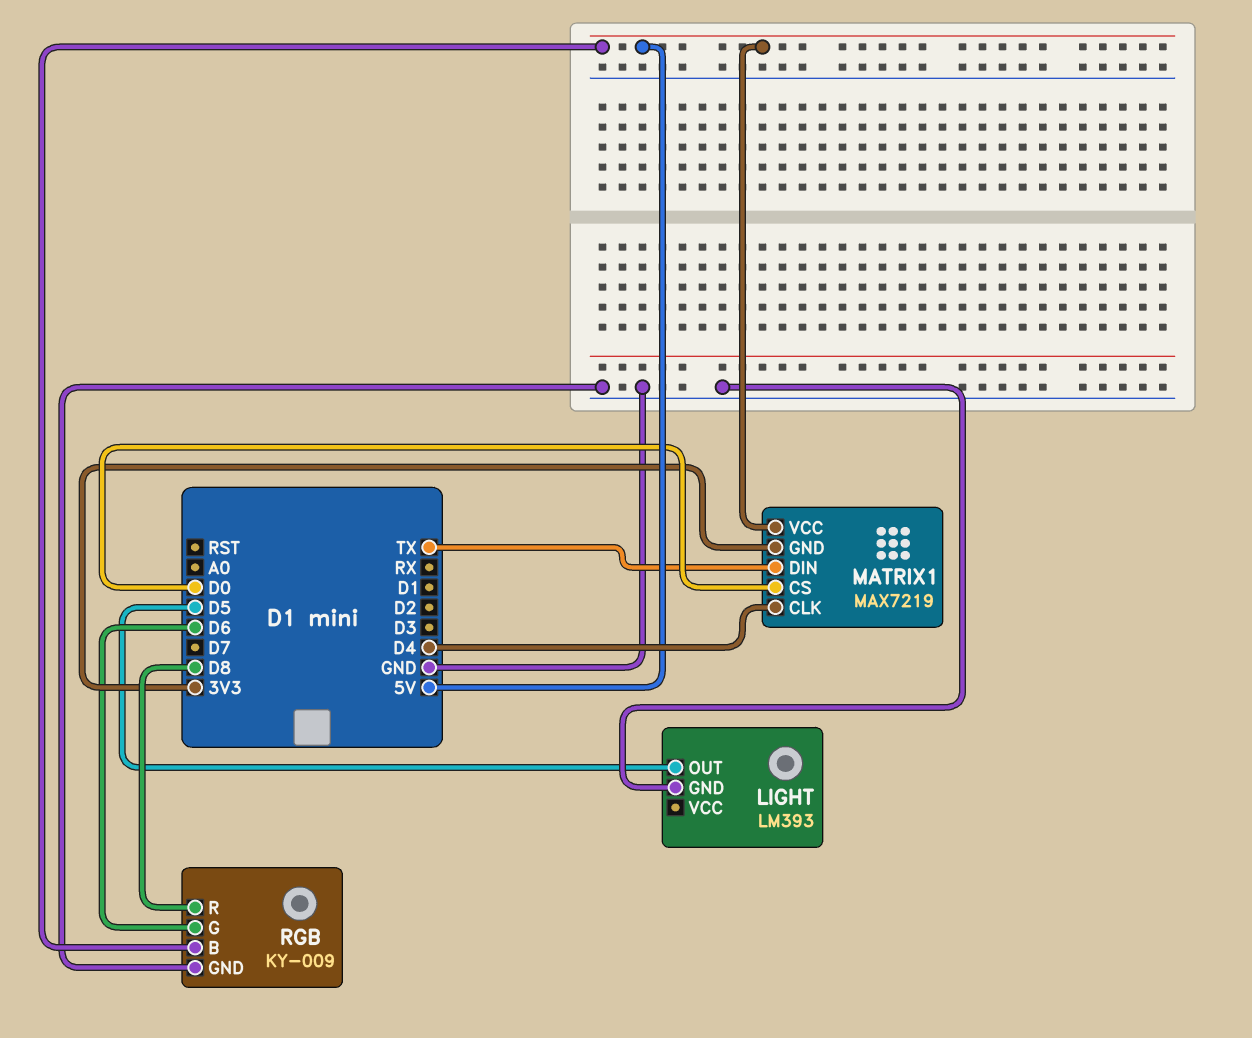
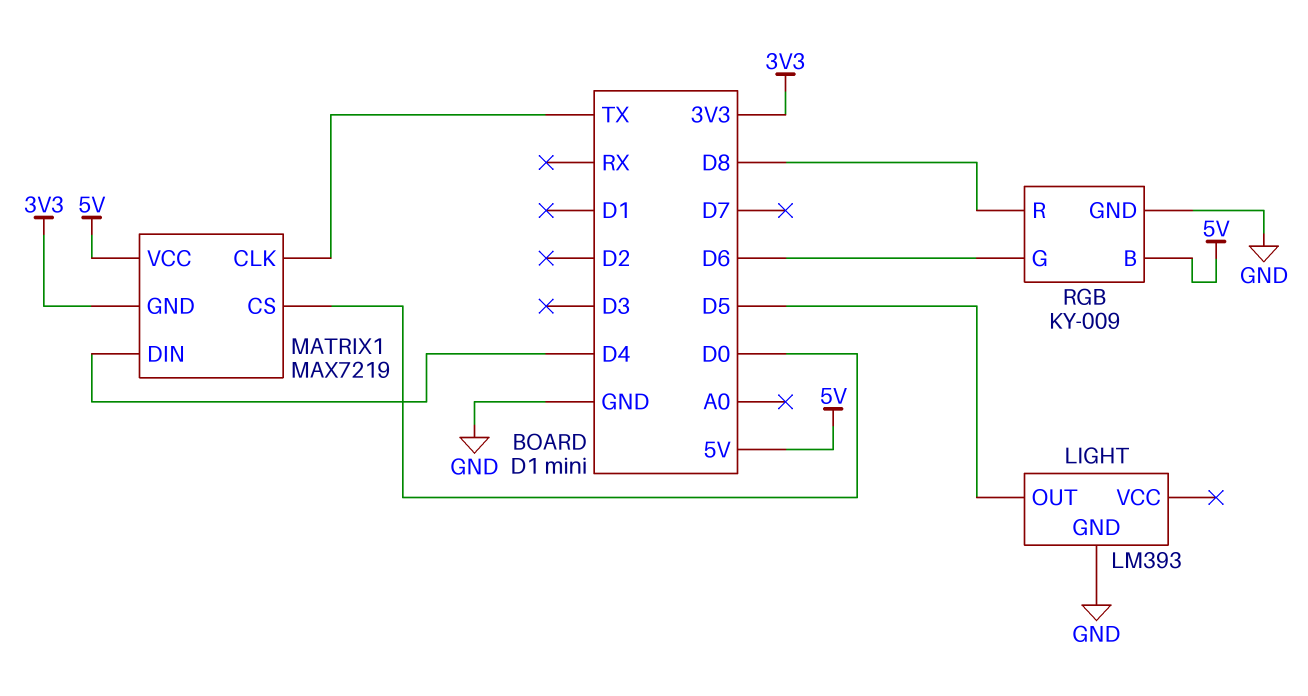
MATRIX1 pin CLK: D4 -> TX
MATRIX1 pin DIN: TX -> D4

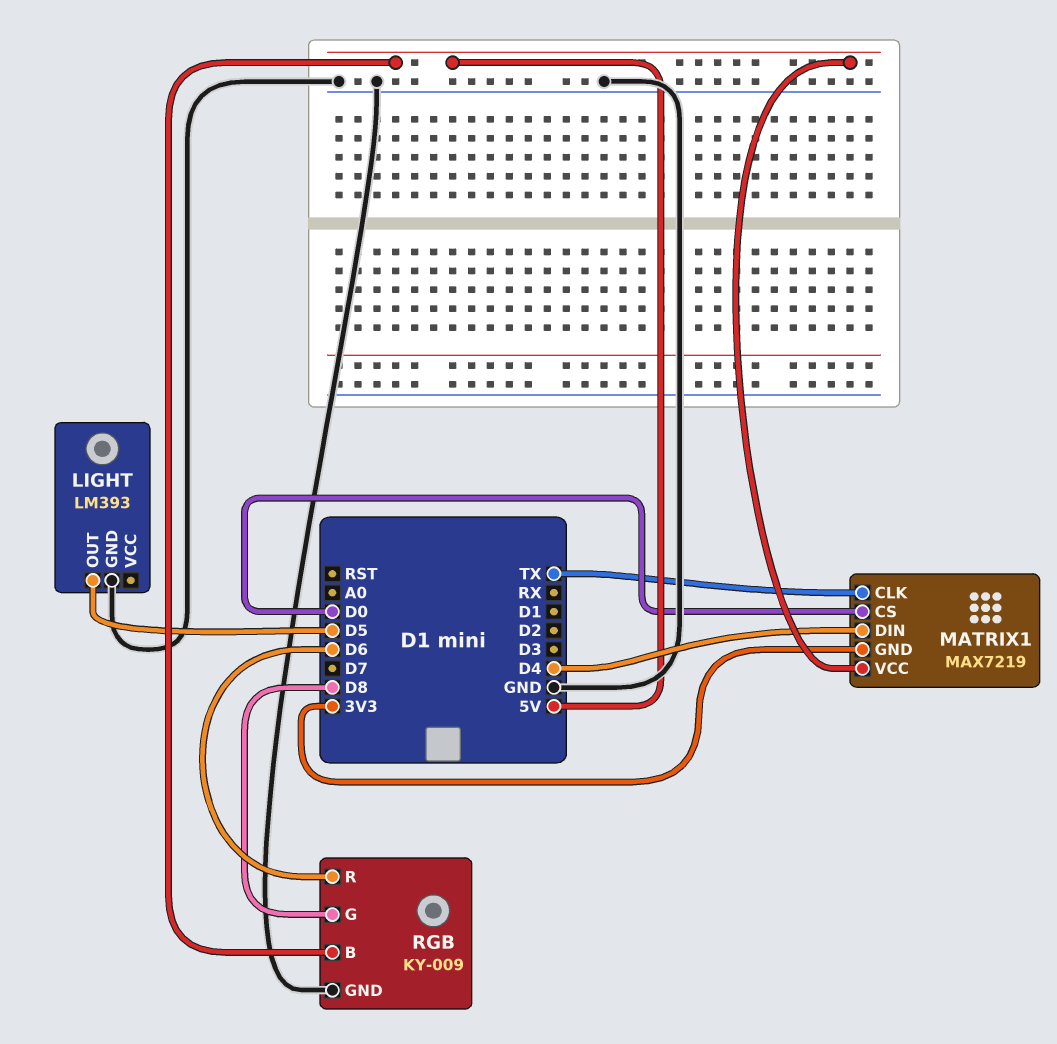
RGB pin G: D6 -> D8
RGB pin R: D8 -> D6

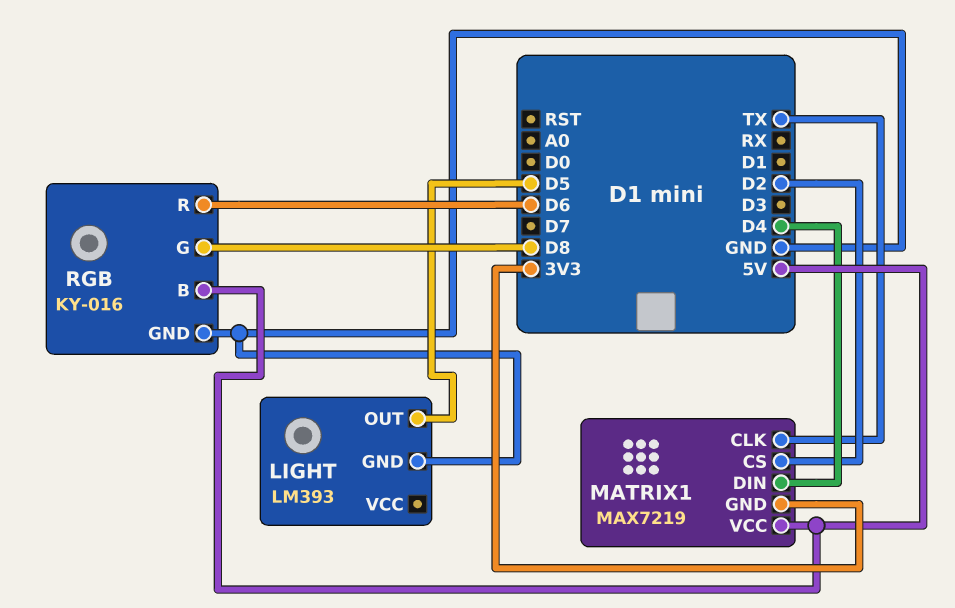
MATRIX1 pin CS: D0 -> D2
RGB: KY-009 -> KY-016

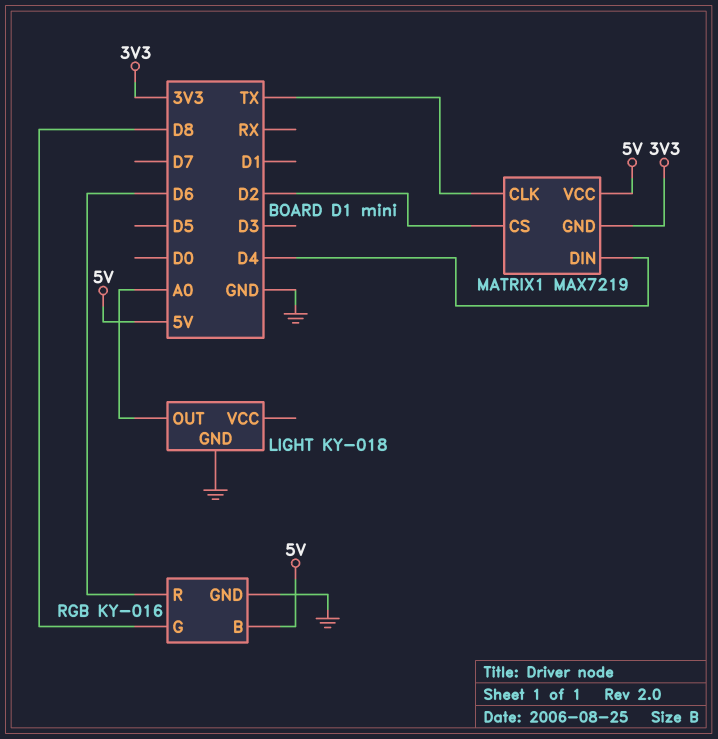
LIGHT: LM393 -> KY-018
LIGHT pin OUT: D5 -> A0

